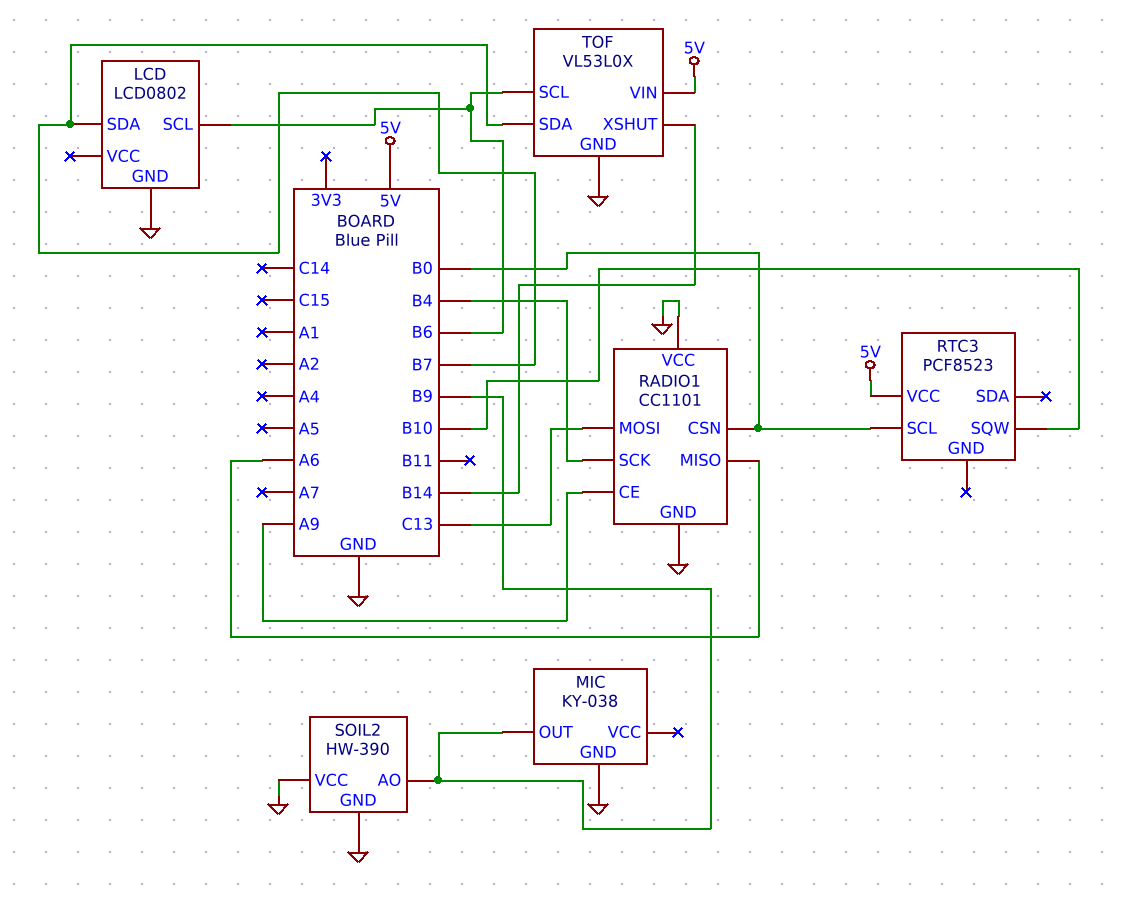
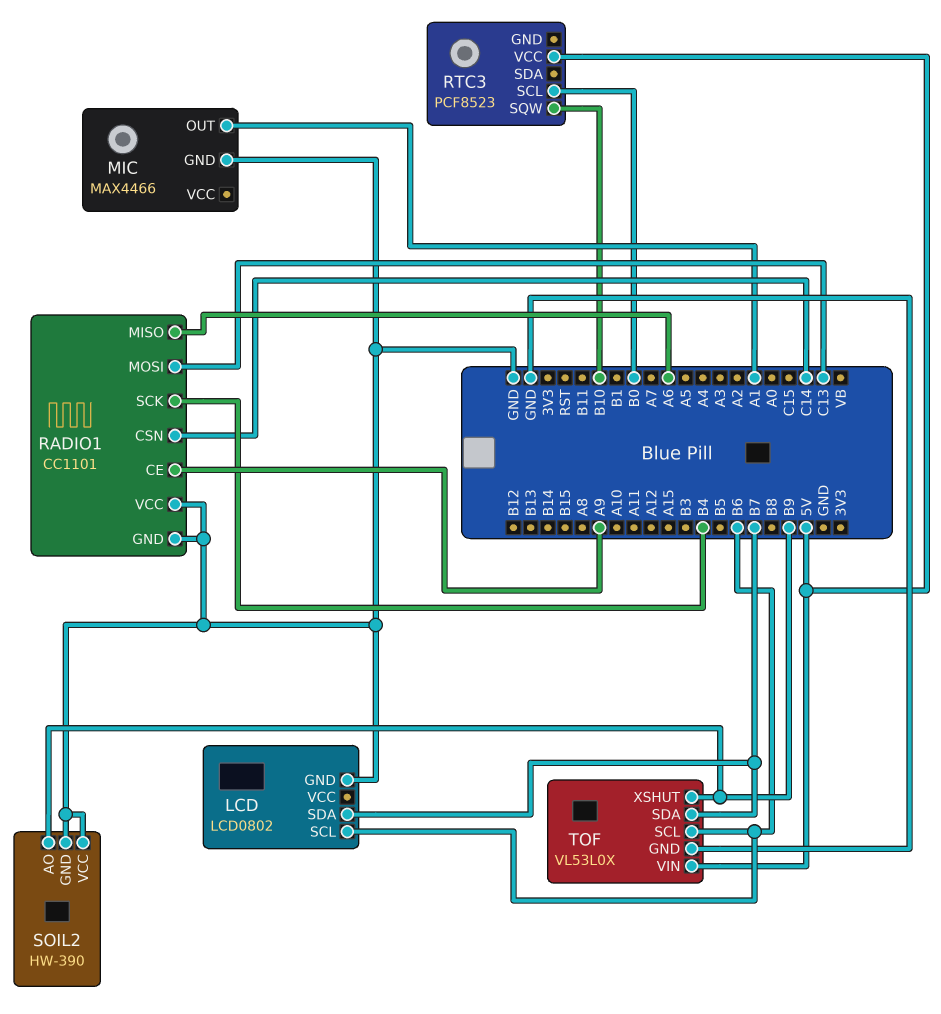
MIC: KY-038 -> MAX4466
MIC pin OUT: B9 -> A1
RADIO1 pin CSN: B0 -> C14
TOF pin XSHUT: B14 -> B9

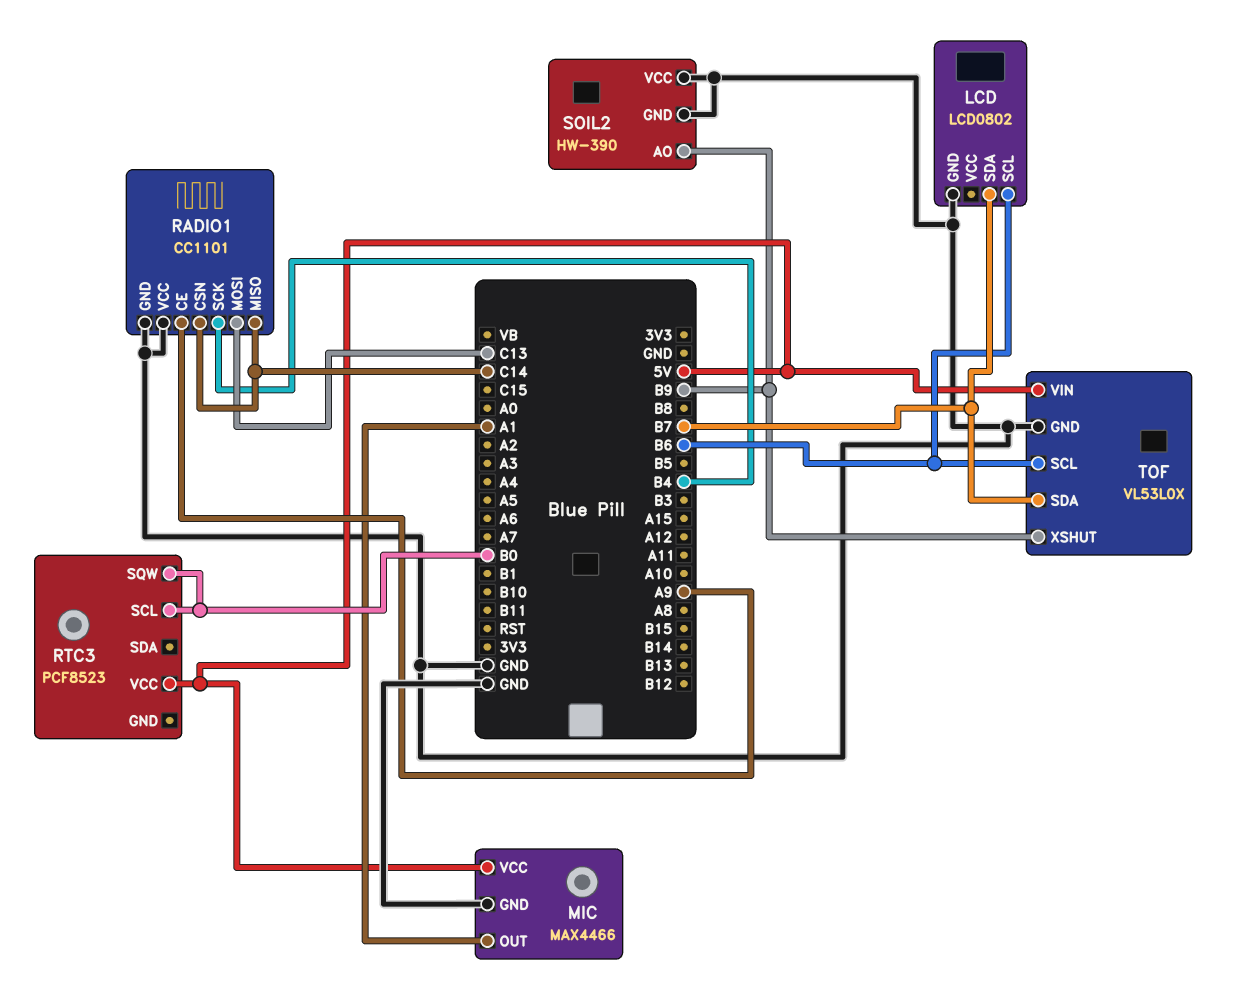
MIC pin VCC: none -> 5V
RADIO1 pin MISO: A6 -> C14
RTC3 pin SQW: B10 -> B0

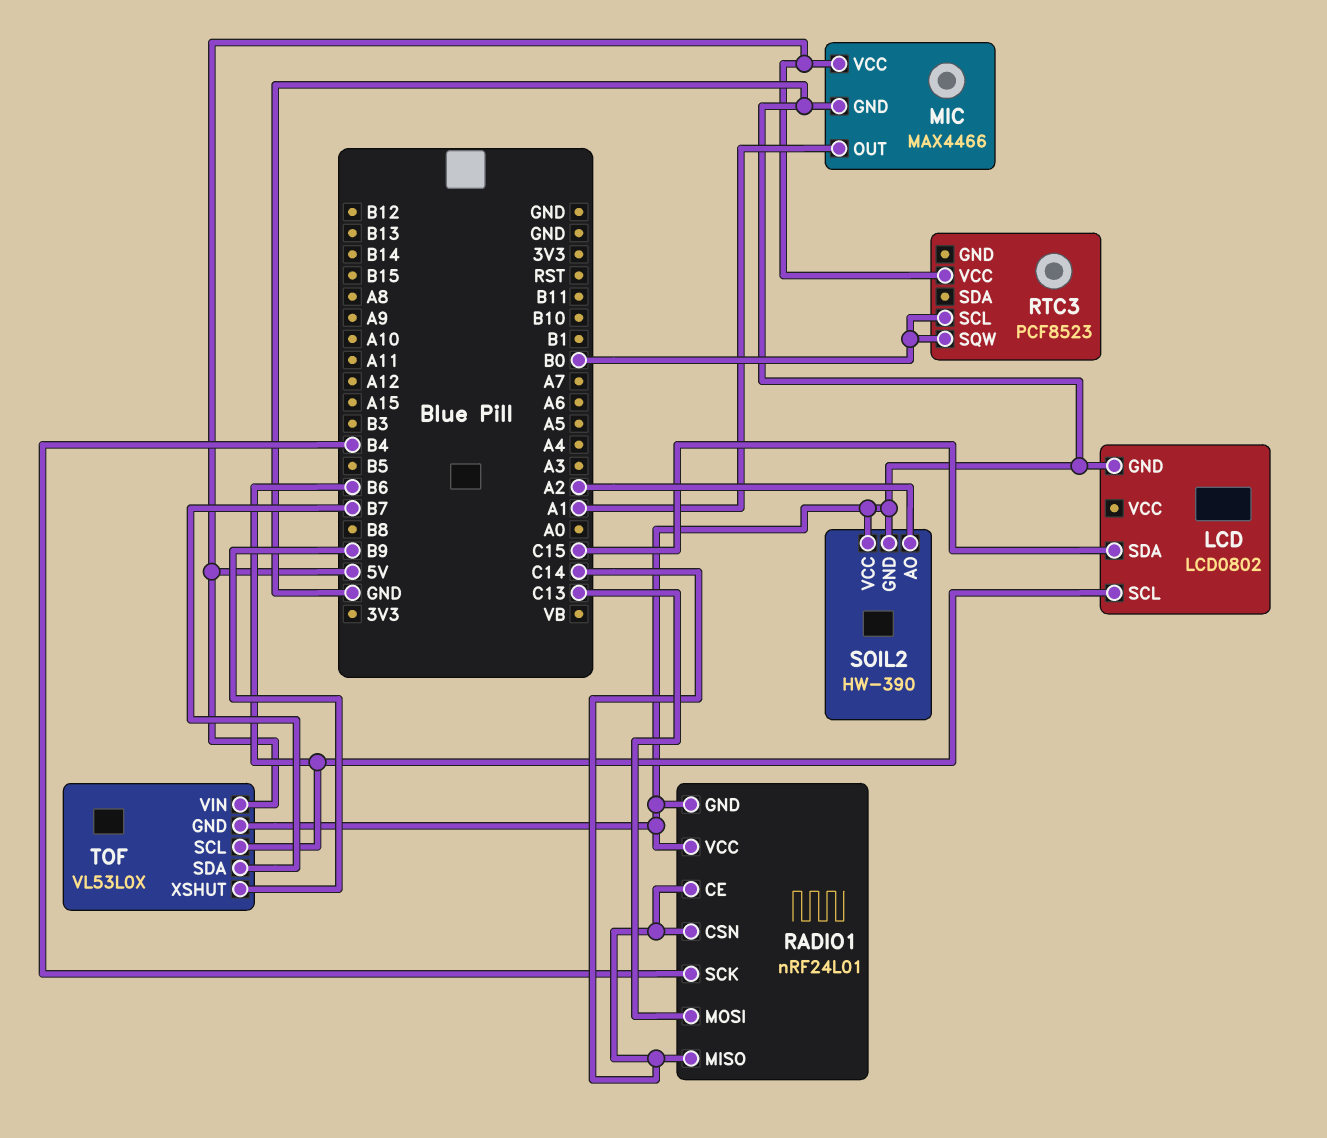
LCD pin SDA: B7 -> C15
RADIO1: CC1101 -> nRF24L01
RADIO1 pin CE: A9 -> C14
SOIL2 pin AO: B9 -> A2

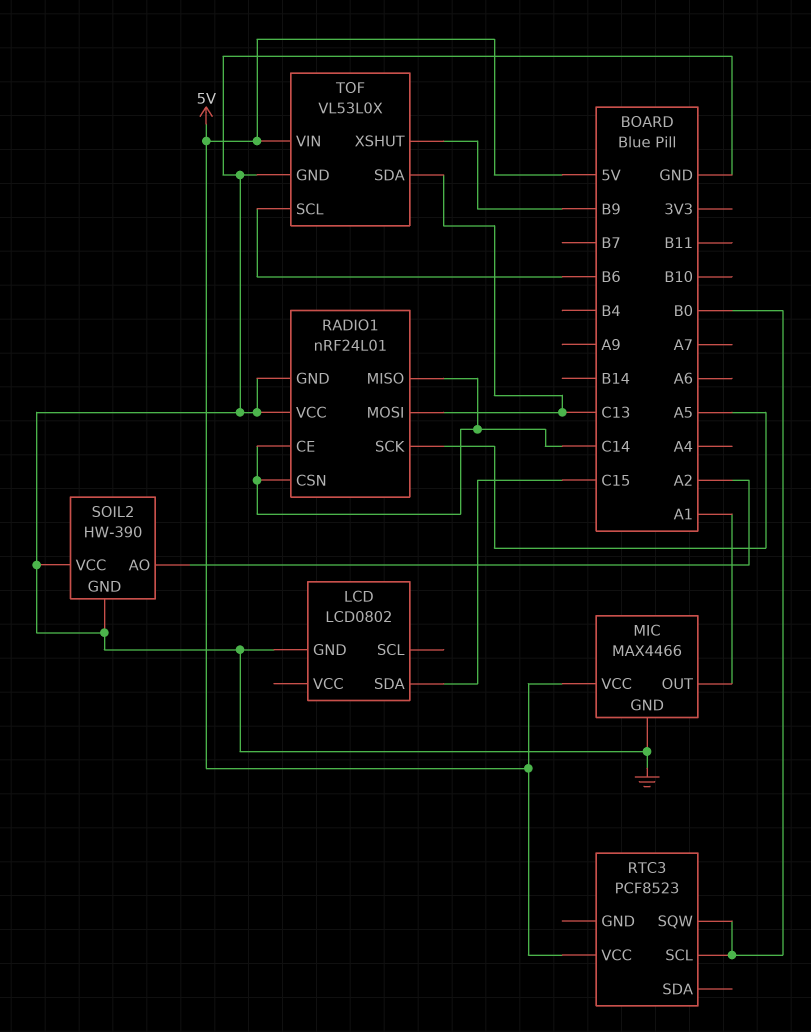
LCD pin SCL: B6 -> none
RADIO1 pin SCK: B4 -> A5
TOF pin SDA: B7 -> C13

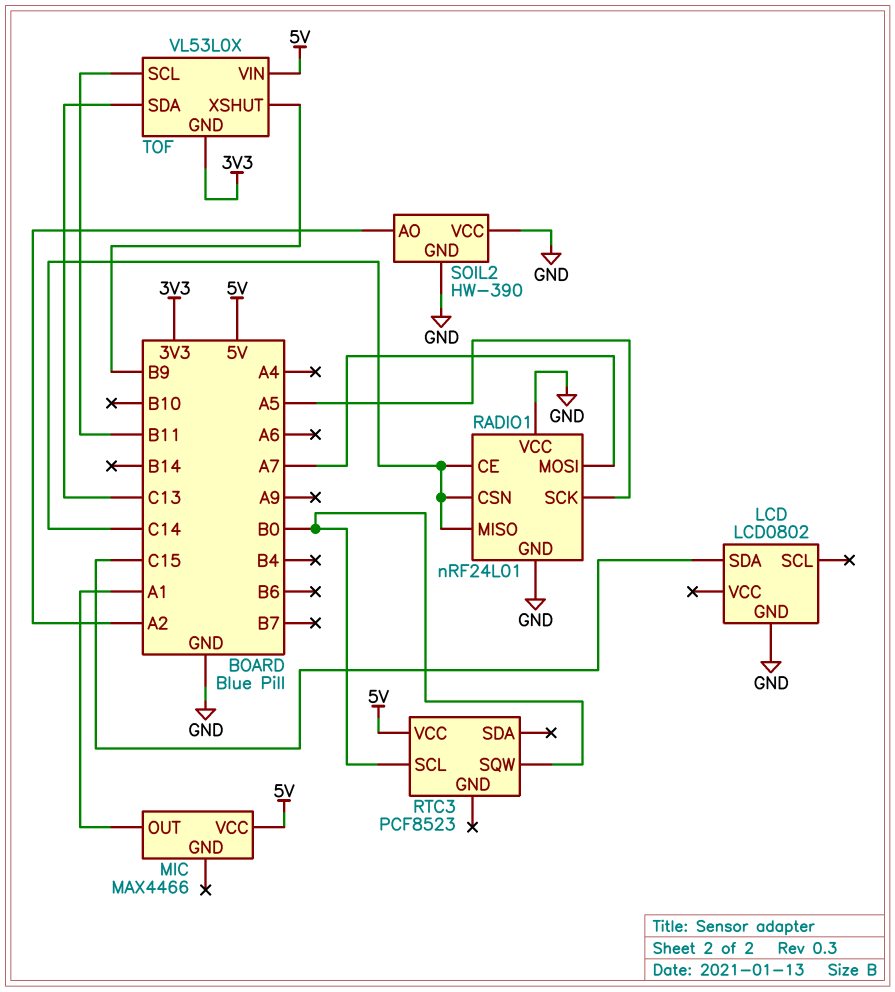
MIC pin GND: GND -> none
RADIO1 pin MOSI: C13 -> A7
TOF pin GND: GND -> 3V3
TOF pin SCL: B6 -> B11

